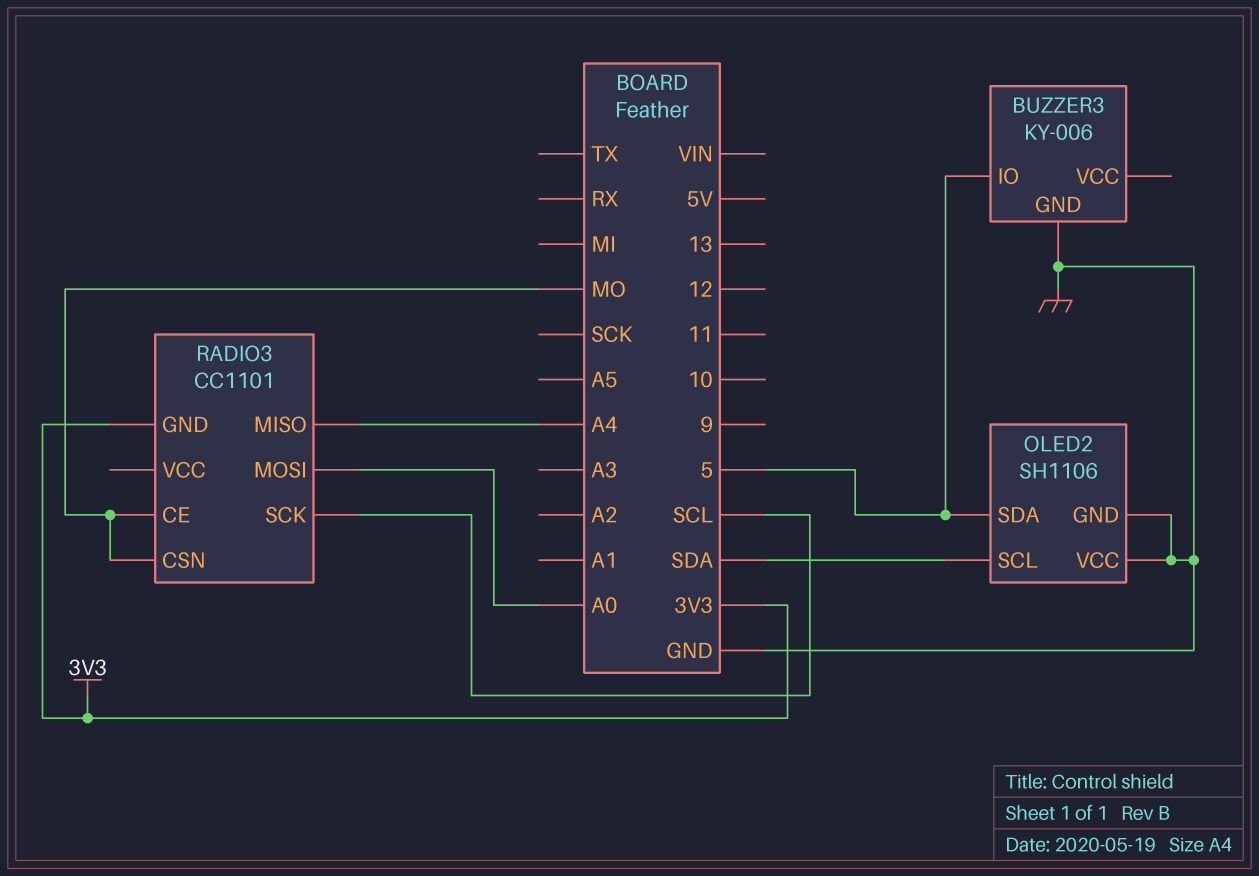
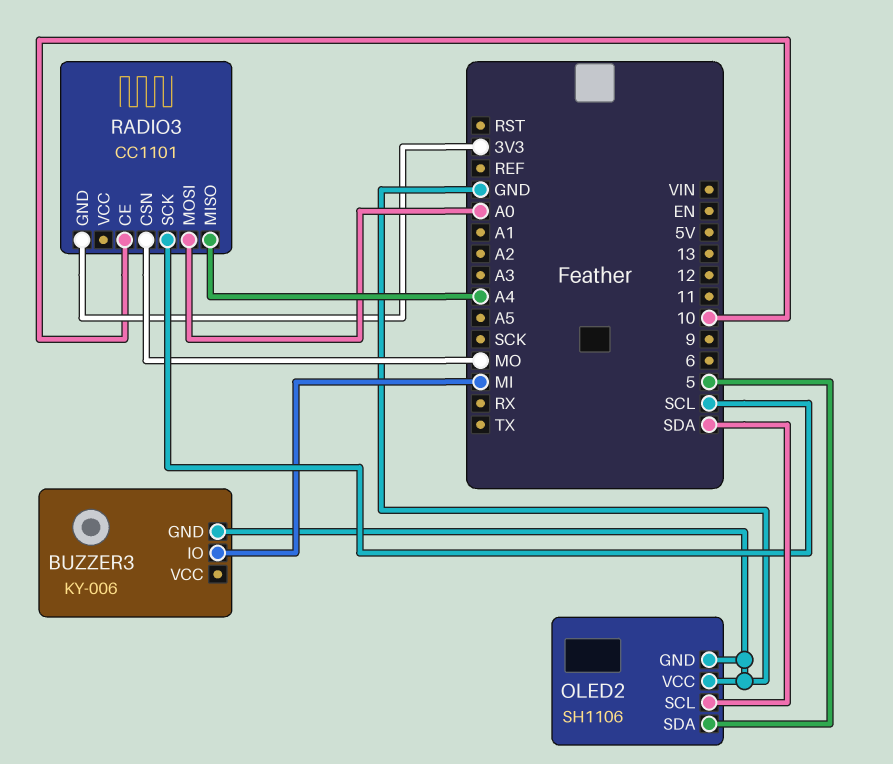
BUZZER3 pin IO: 5 -> MI
RADIO3 pin CE: MO -> 10

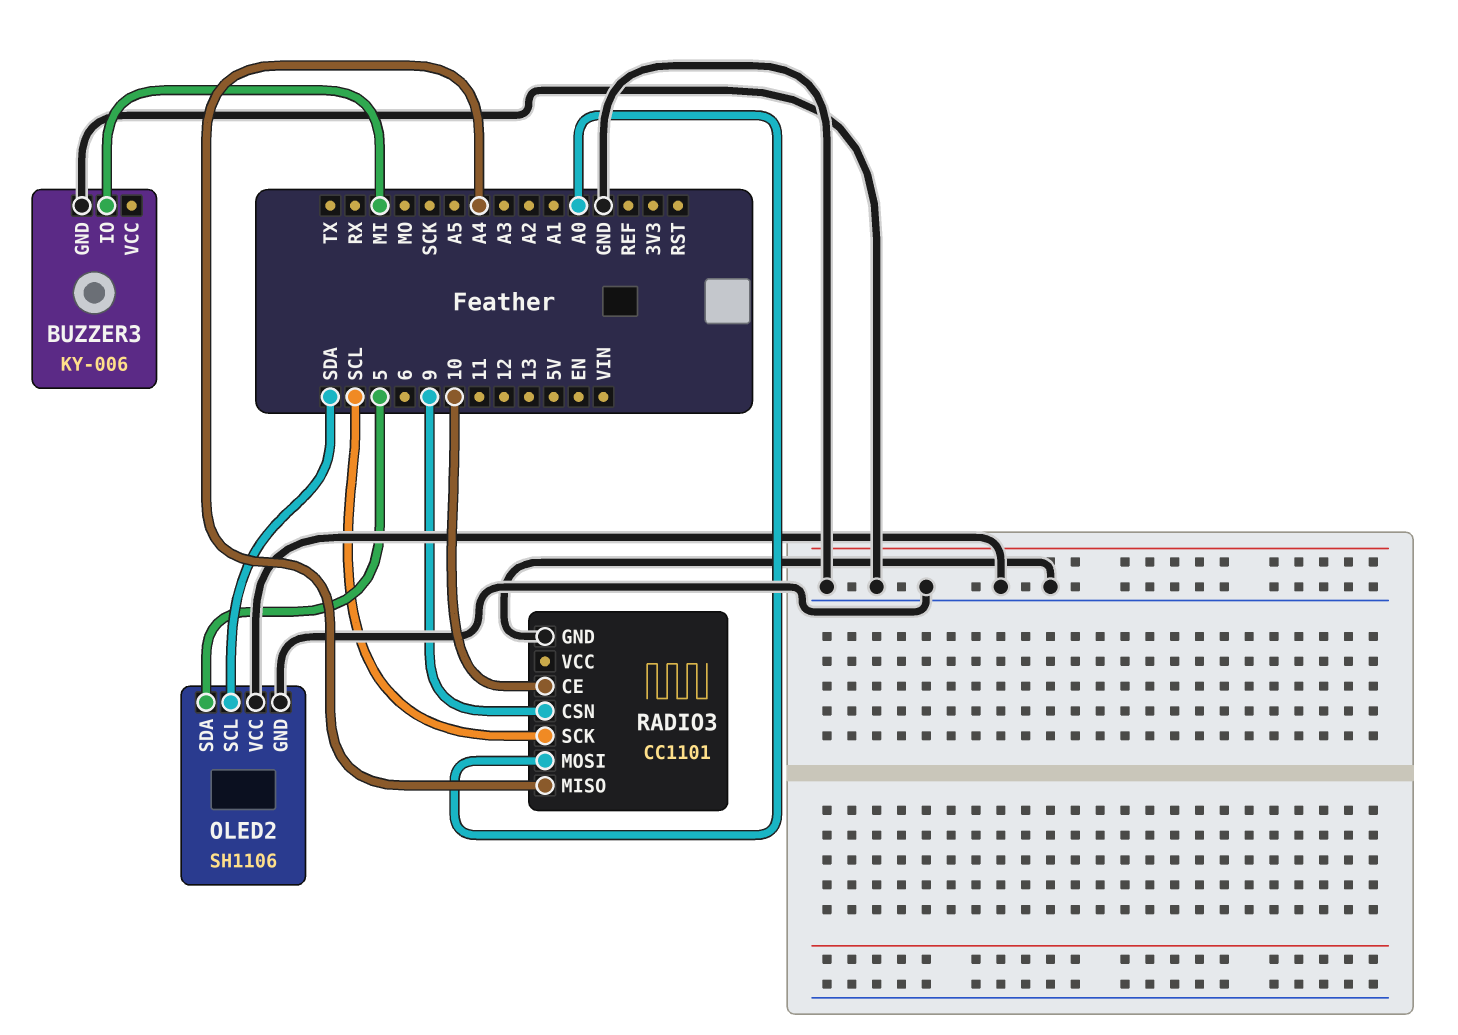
RADIO3 pin CSN: MO -> 9
RADIO3 pin GND: 3V3 -> GND

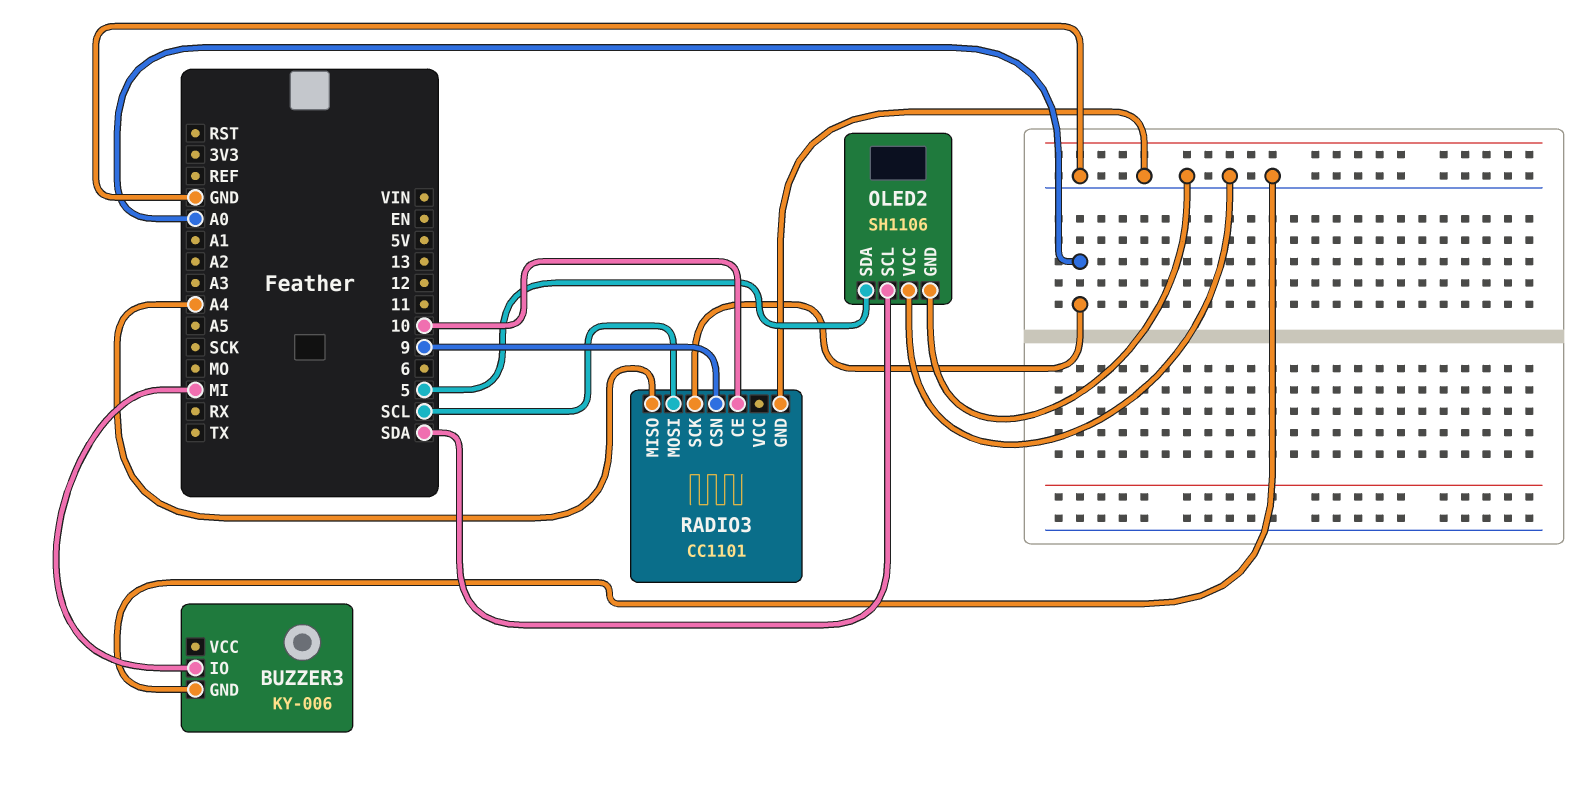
RADIO3 pin MOSI: A0 -> SCL
RADIO3 pin SCK: SCL -> A0

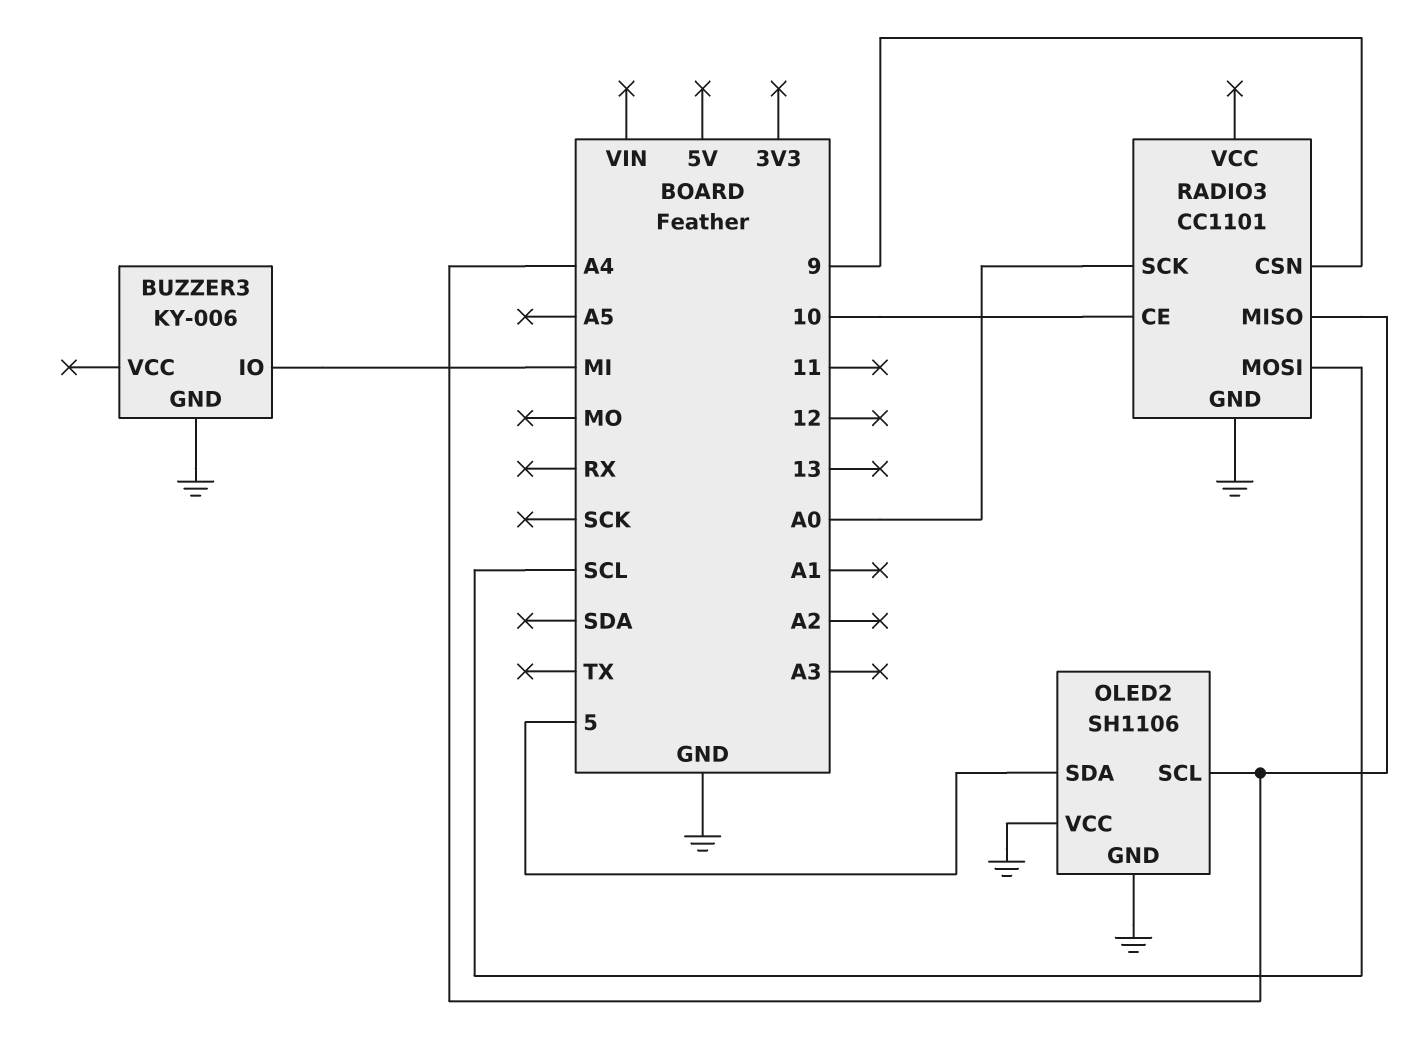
OLED2 pin SCL: SDA -> A4

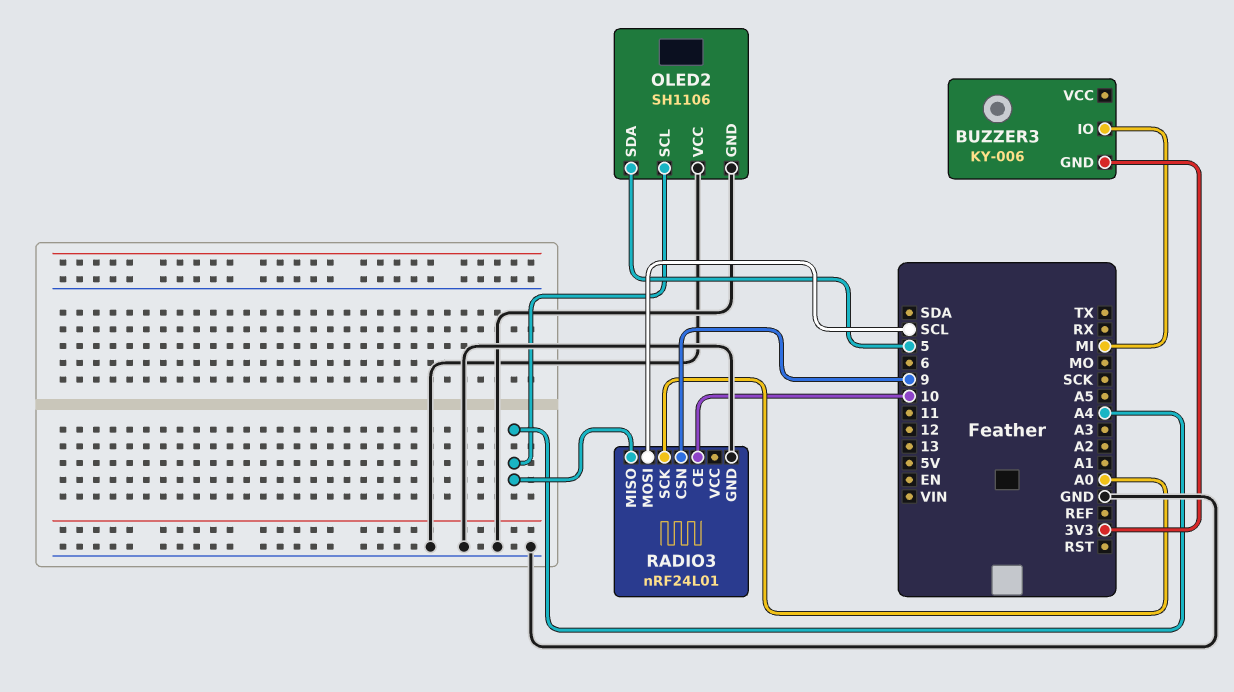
BUZZER3 pin GND: GND -> 3V3
RADIO3: CC1101 -> nRF24L01

